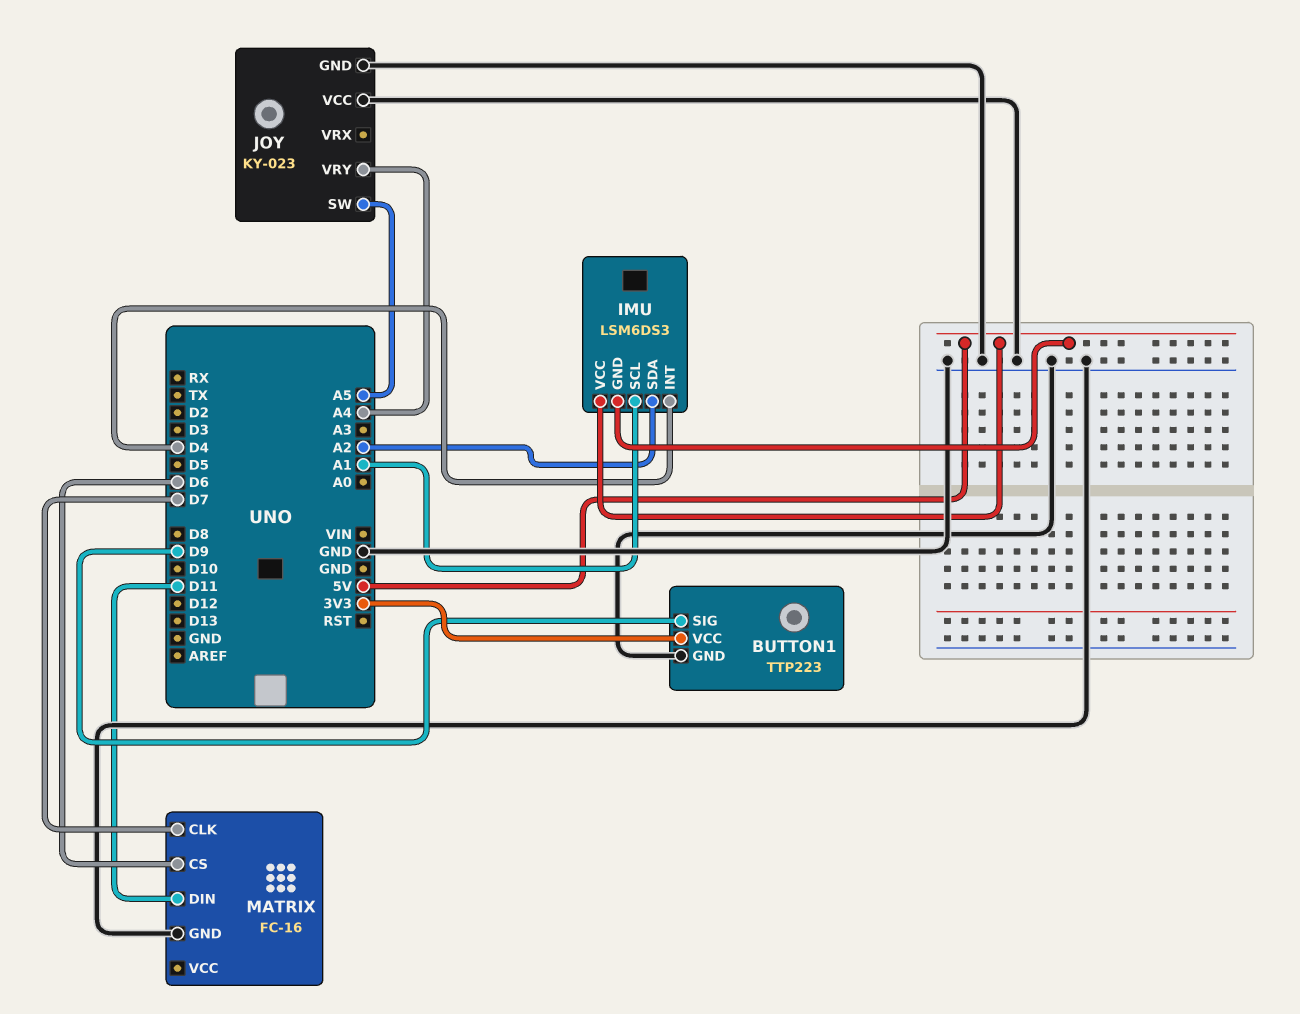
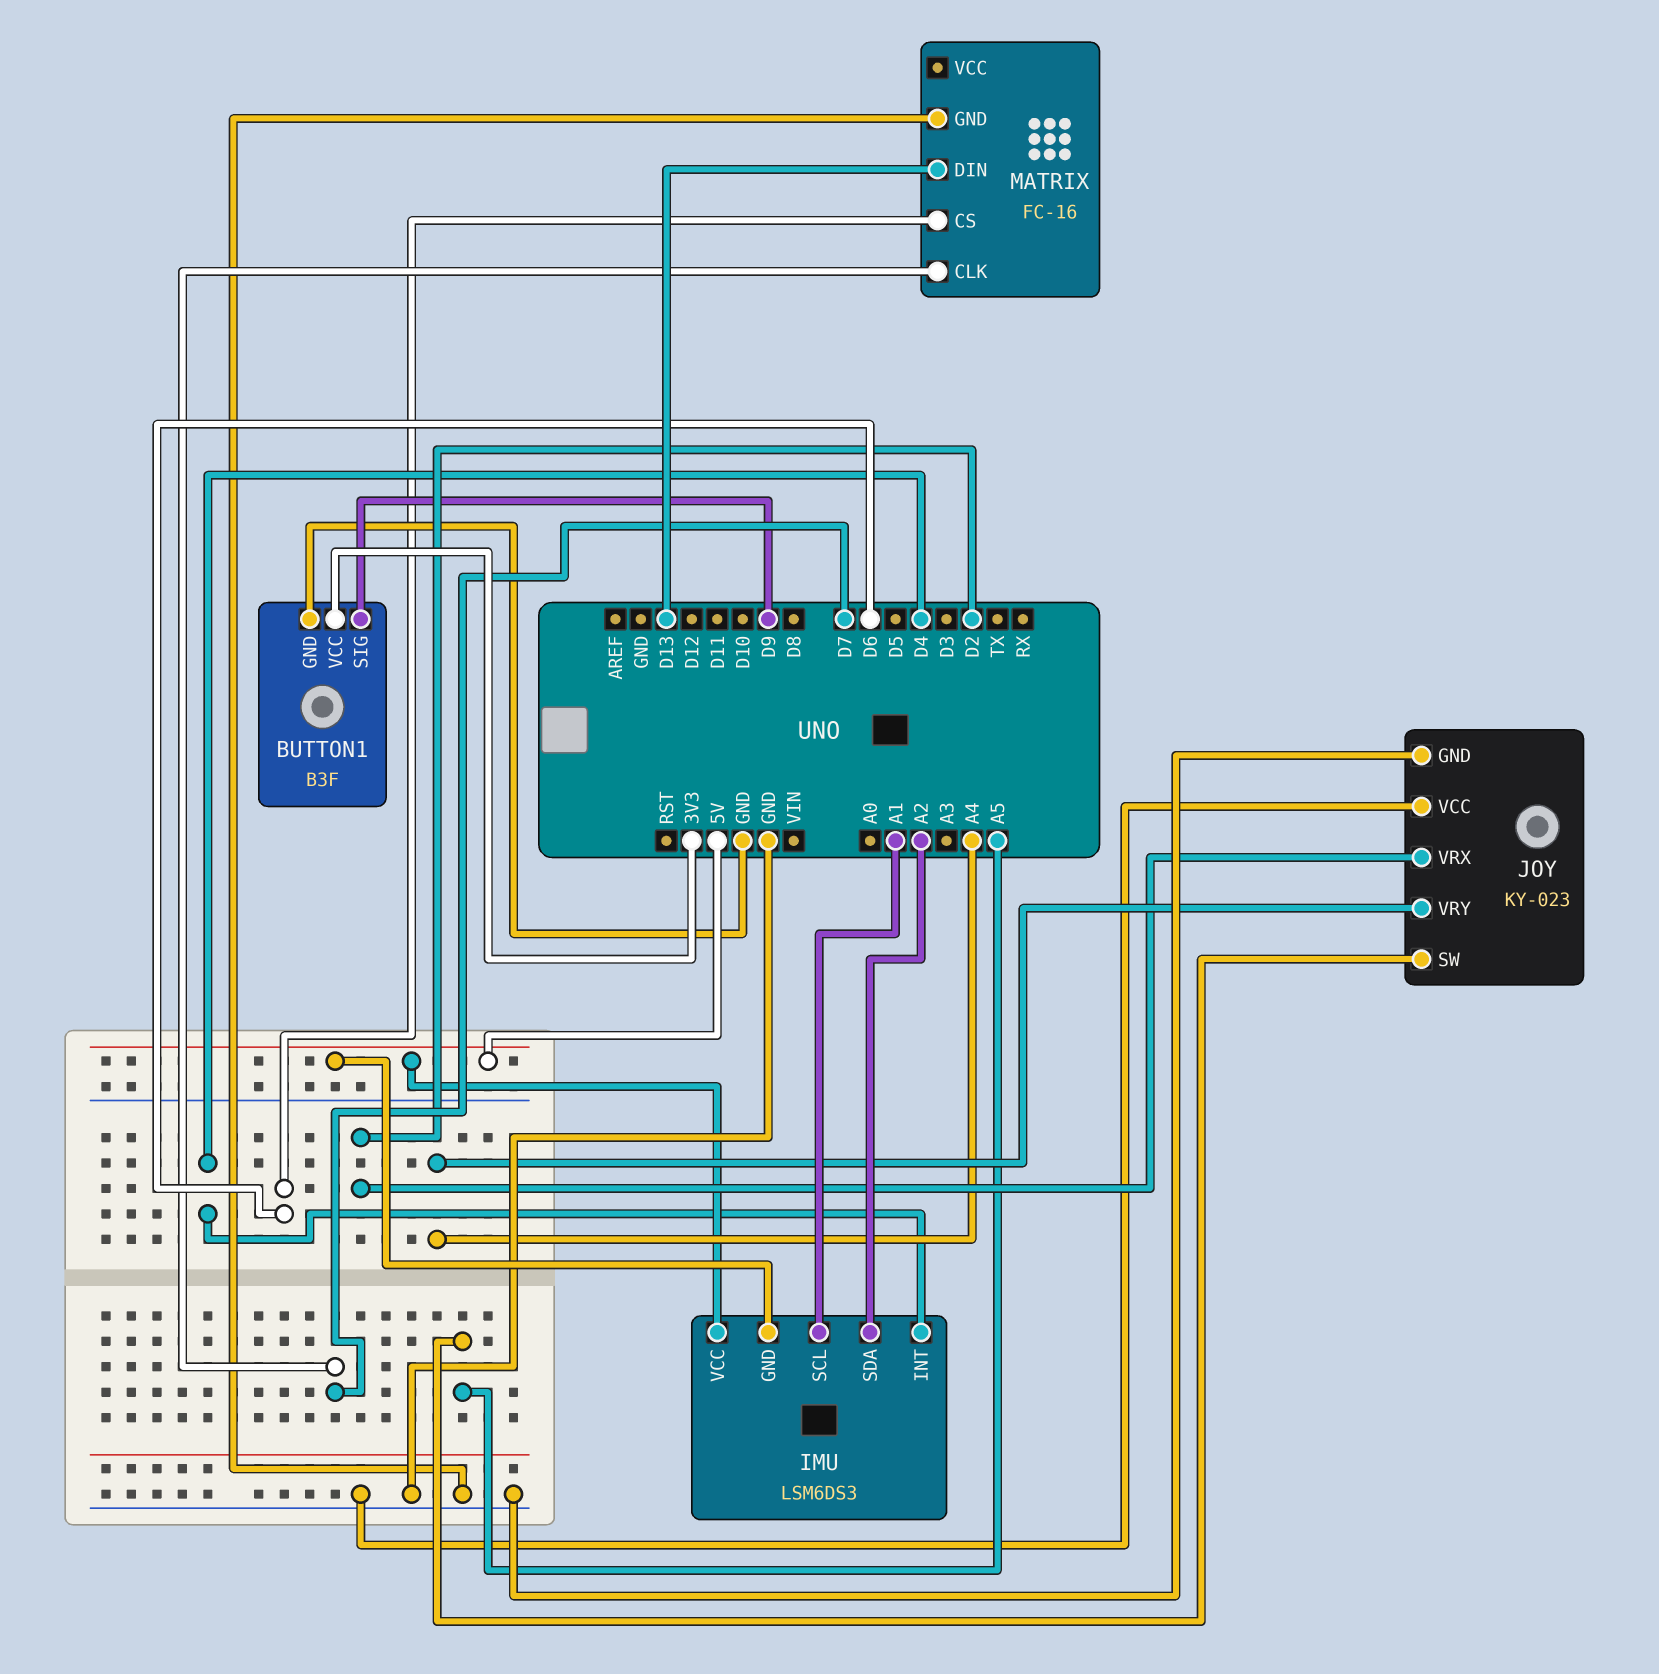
BUTTON1: TTP223 -> B3F
JOY pin VRX: none -> D2
MATRIX pin DIN: D11 -> D13

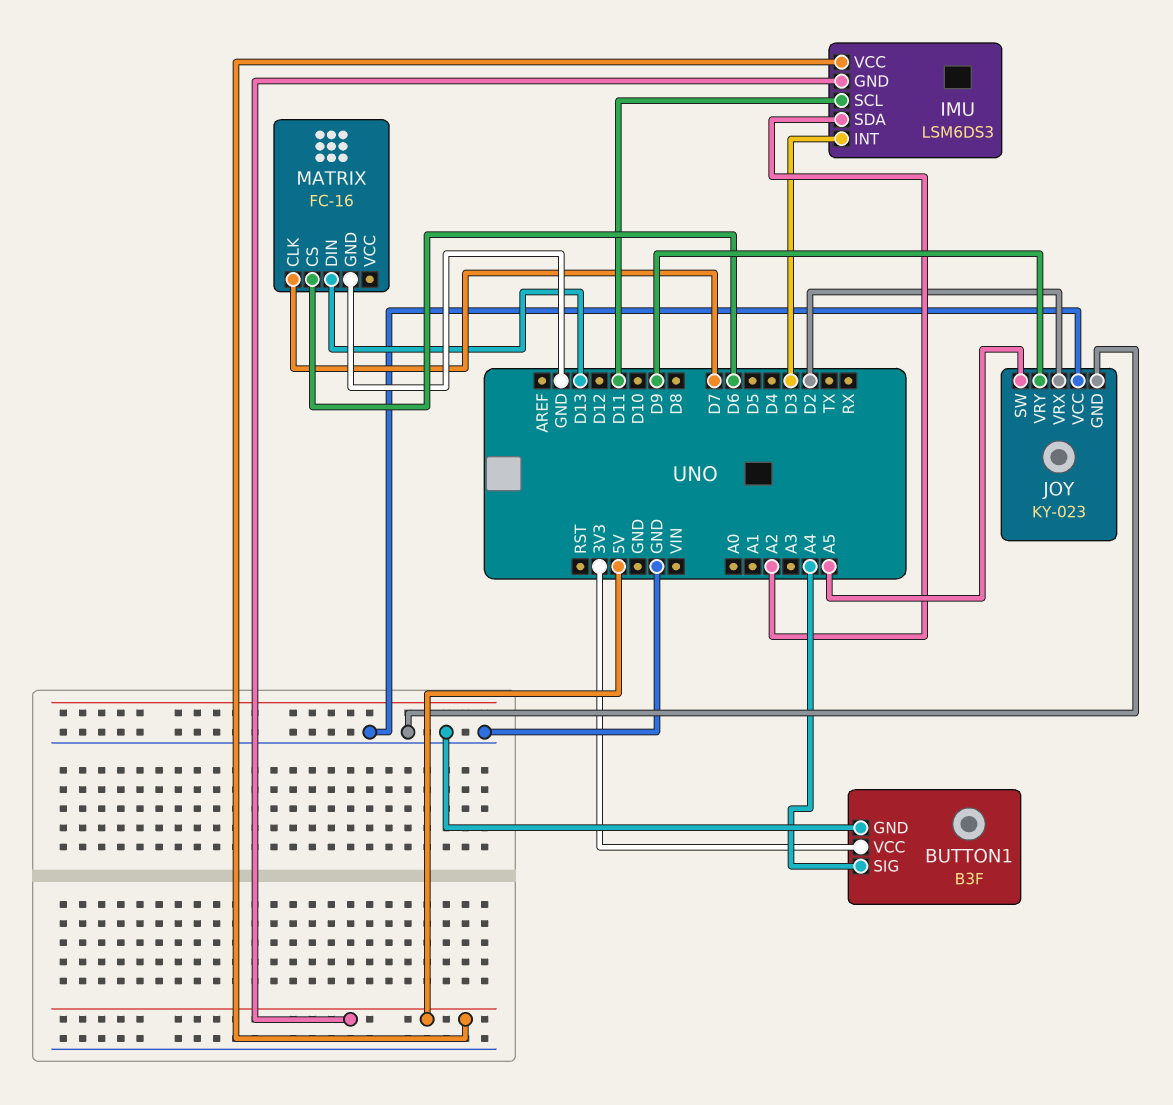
BUTTON1 pin SIG: D9 -> A4
IMU pin INT: D4 -> D3
IMU pin SCL: A1 -> D11
JOY pin VRY: A4 -> D9

